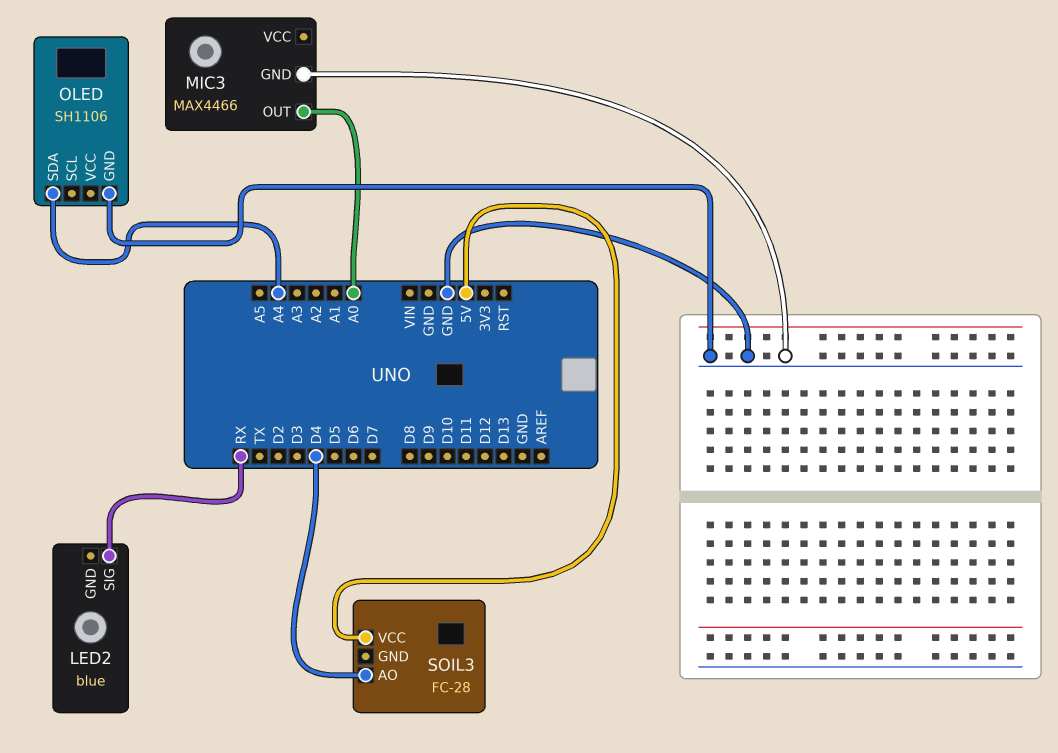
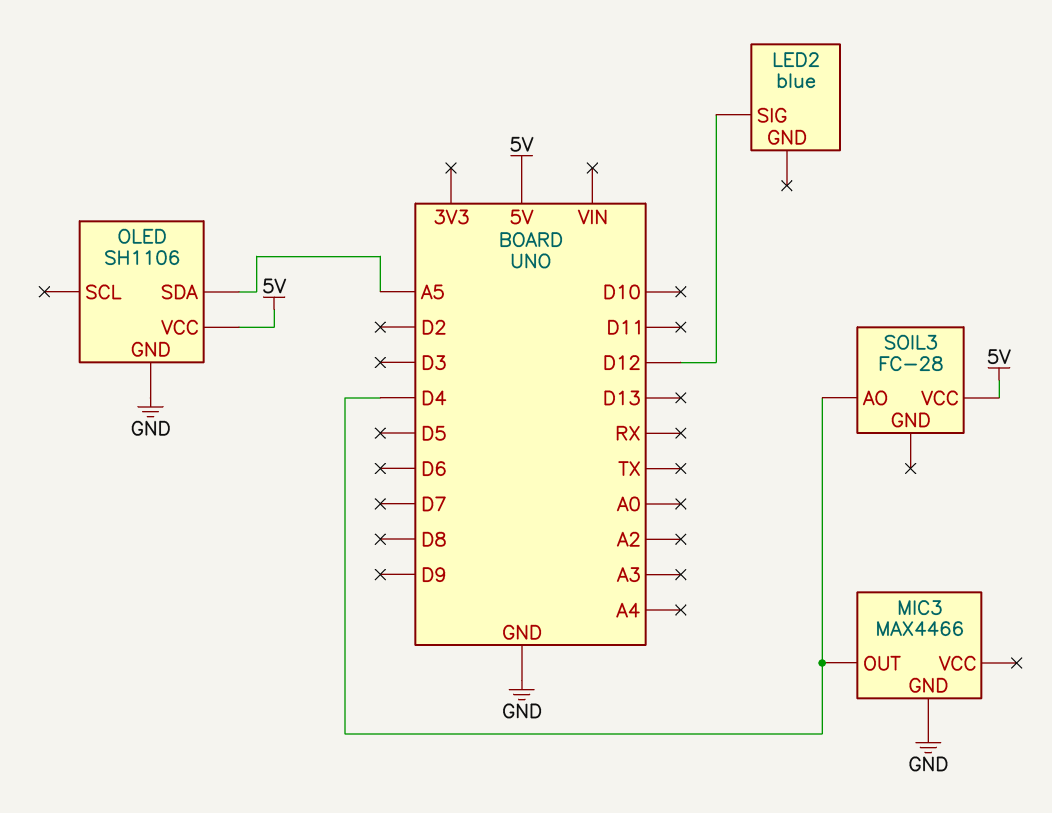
LED2 pin SIG: RX -> D12
MIC3 pin OUT: A0 -> D4
OLED pin SDA: A4 -> A5
OLED pin VCC: none -> 5V

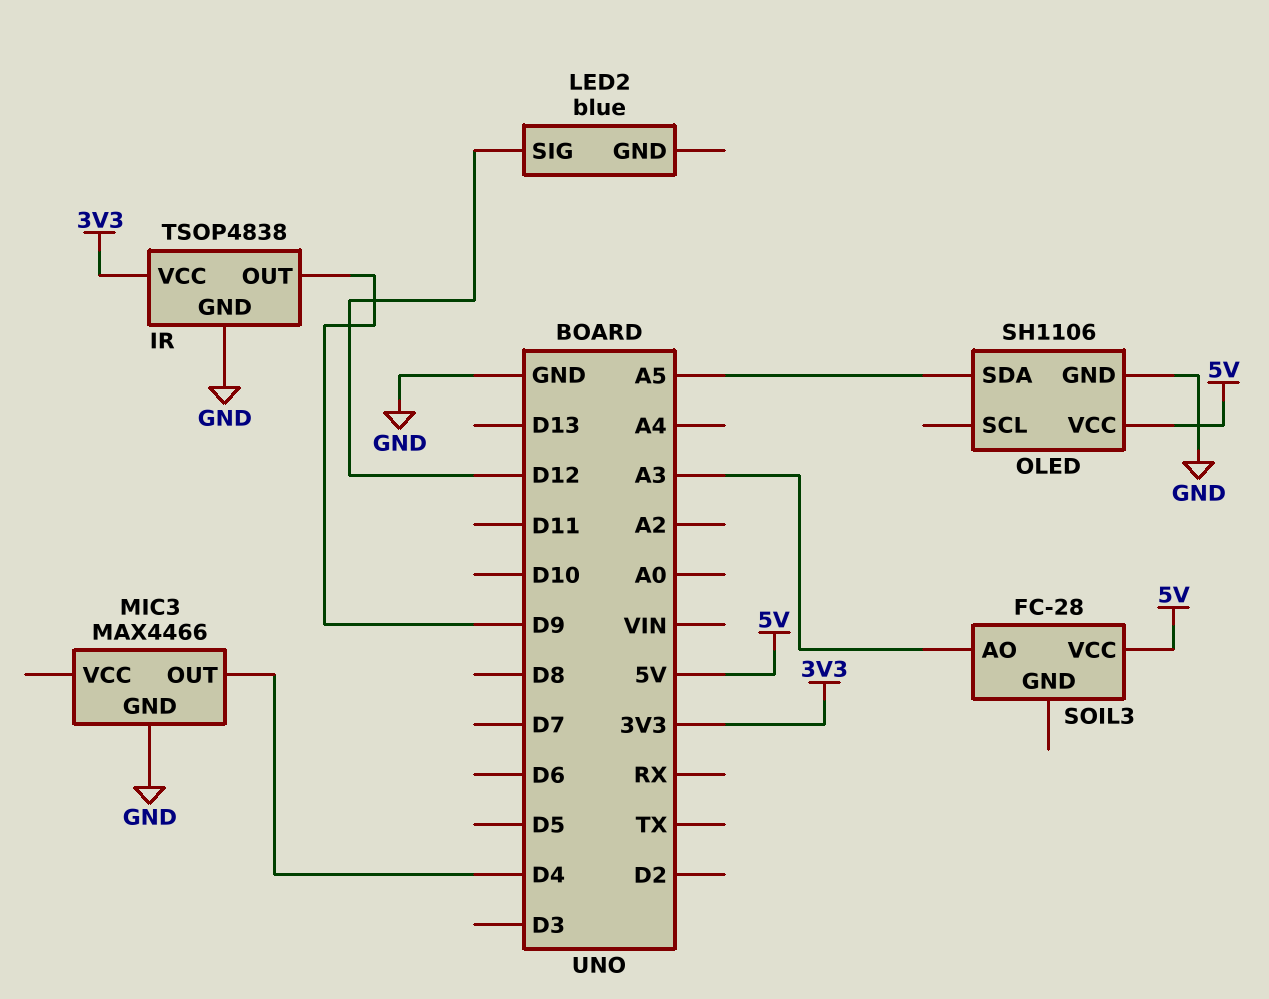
IR: none -> TSOP4838
IR pin GND: none -> GND
IR pin OUT: none -> D9
IR pin VCC: none -> 3V3
SOIL3 pin AO: D4 -> A3

